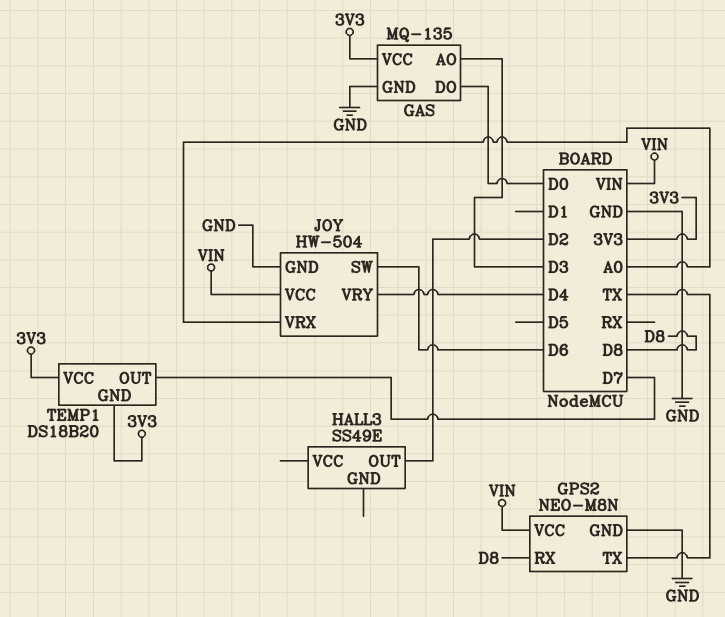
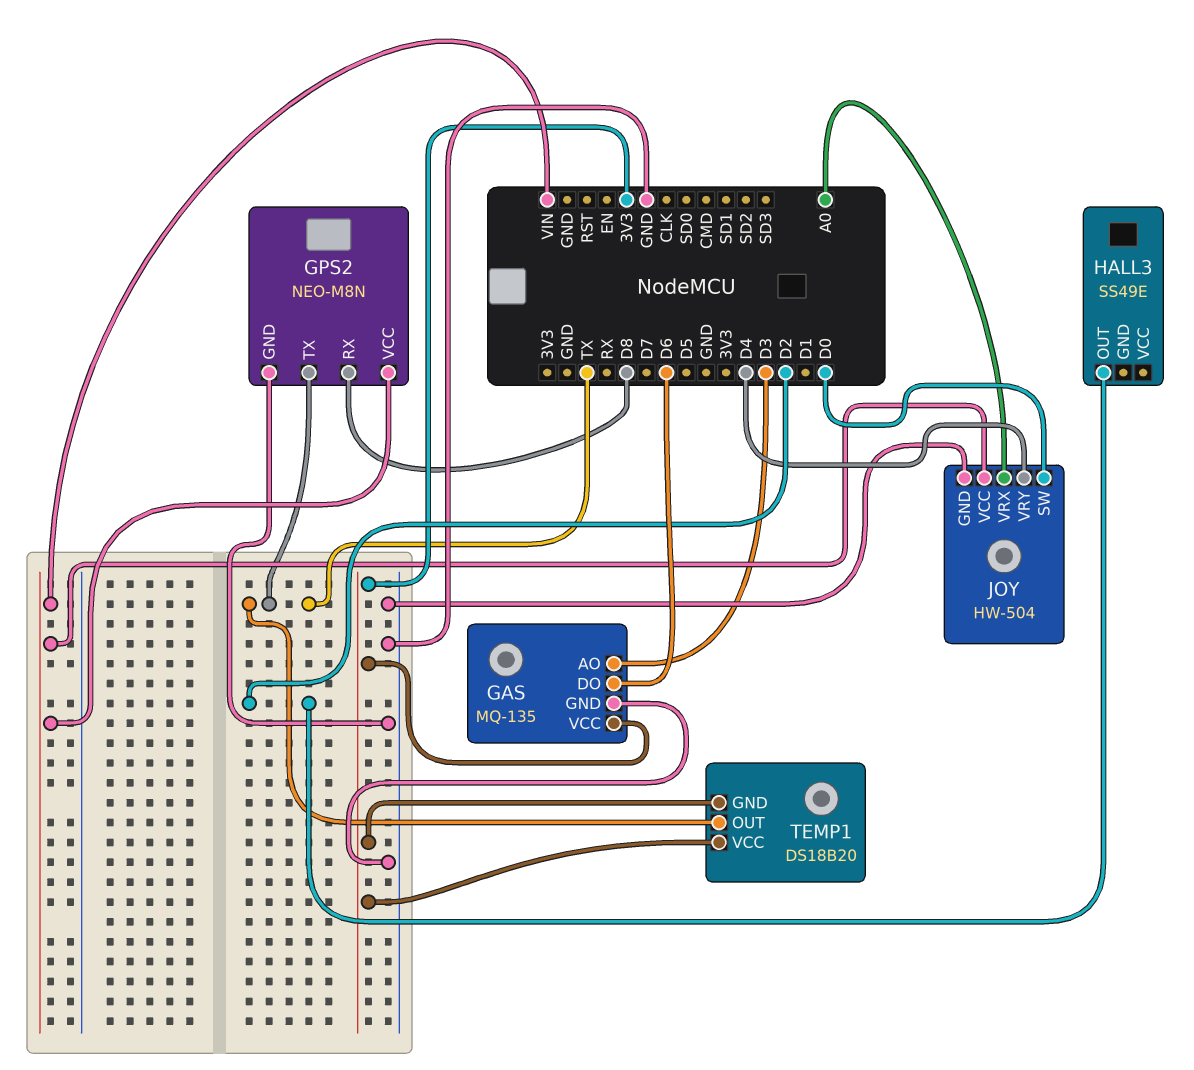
GAS pin DO: D0 -> D6
JOY pin SW: D6 -> D0
TEMP1 pin OUT: D7 -> TX

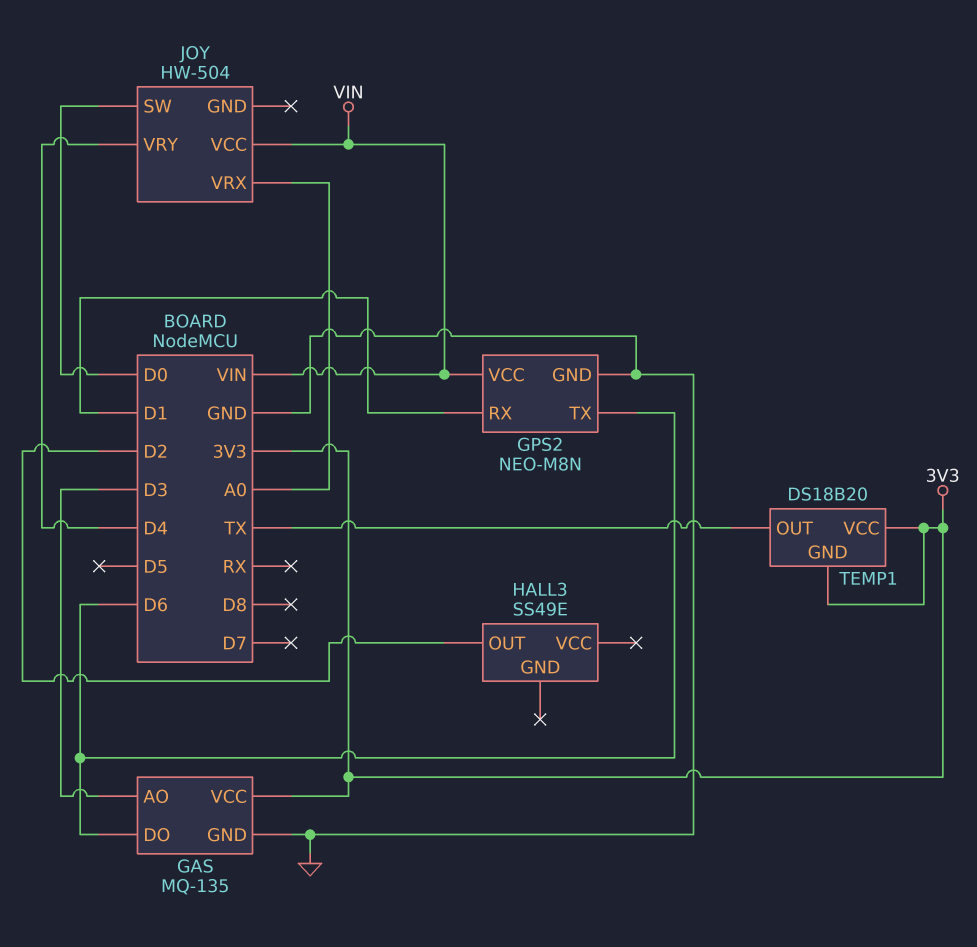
GPS2 pin RX: D8 -> D1
GPS2 pin TX: TX -> D6
JOY pin GND: GND -> none

